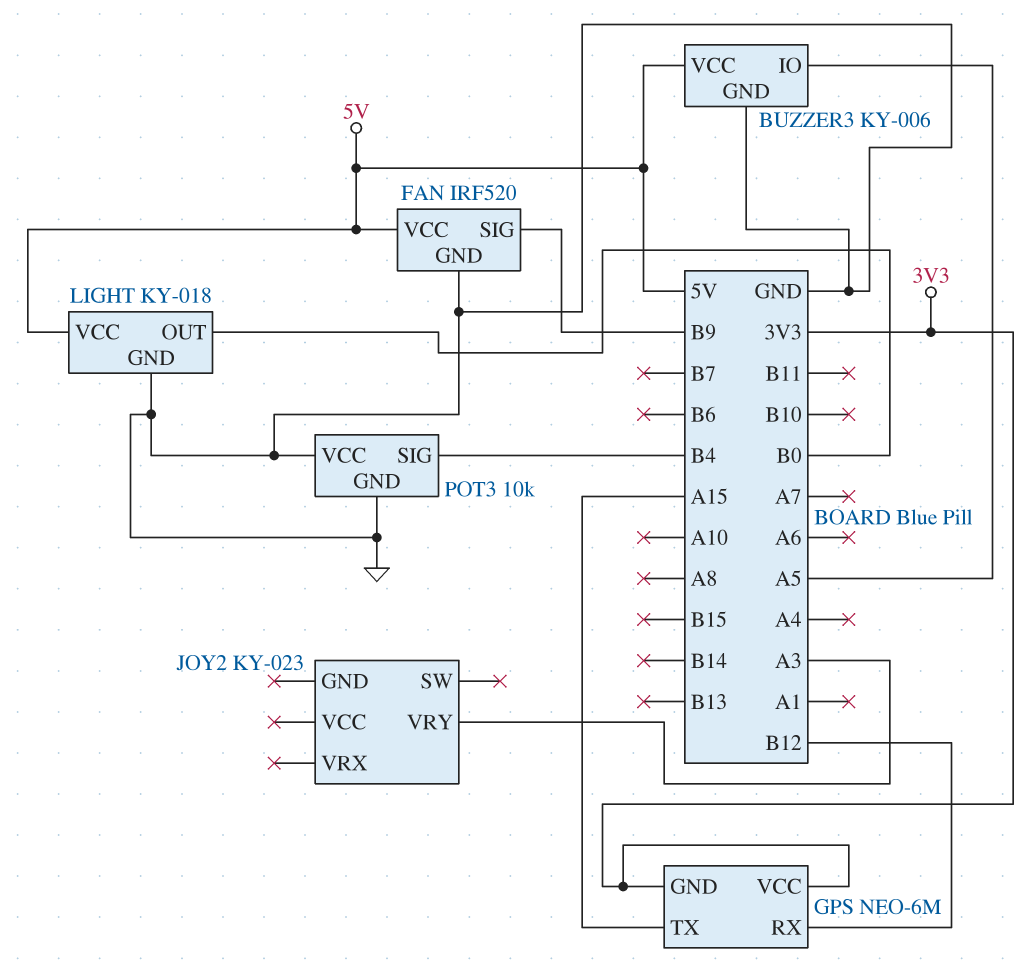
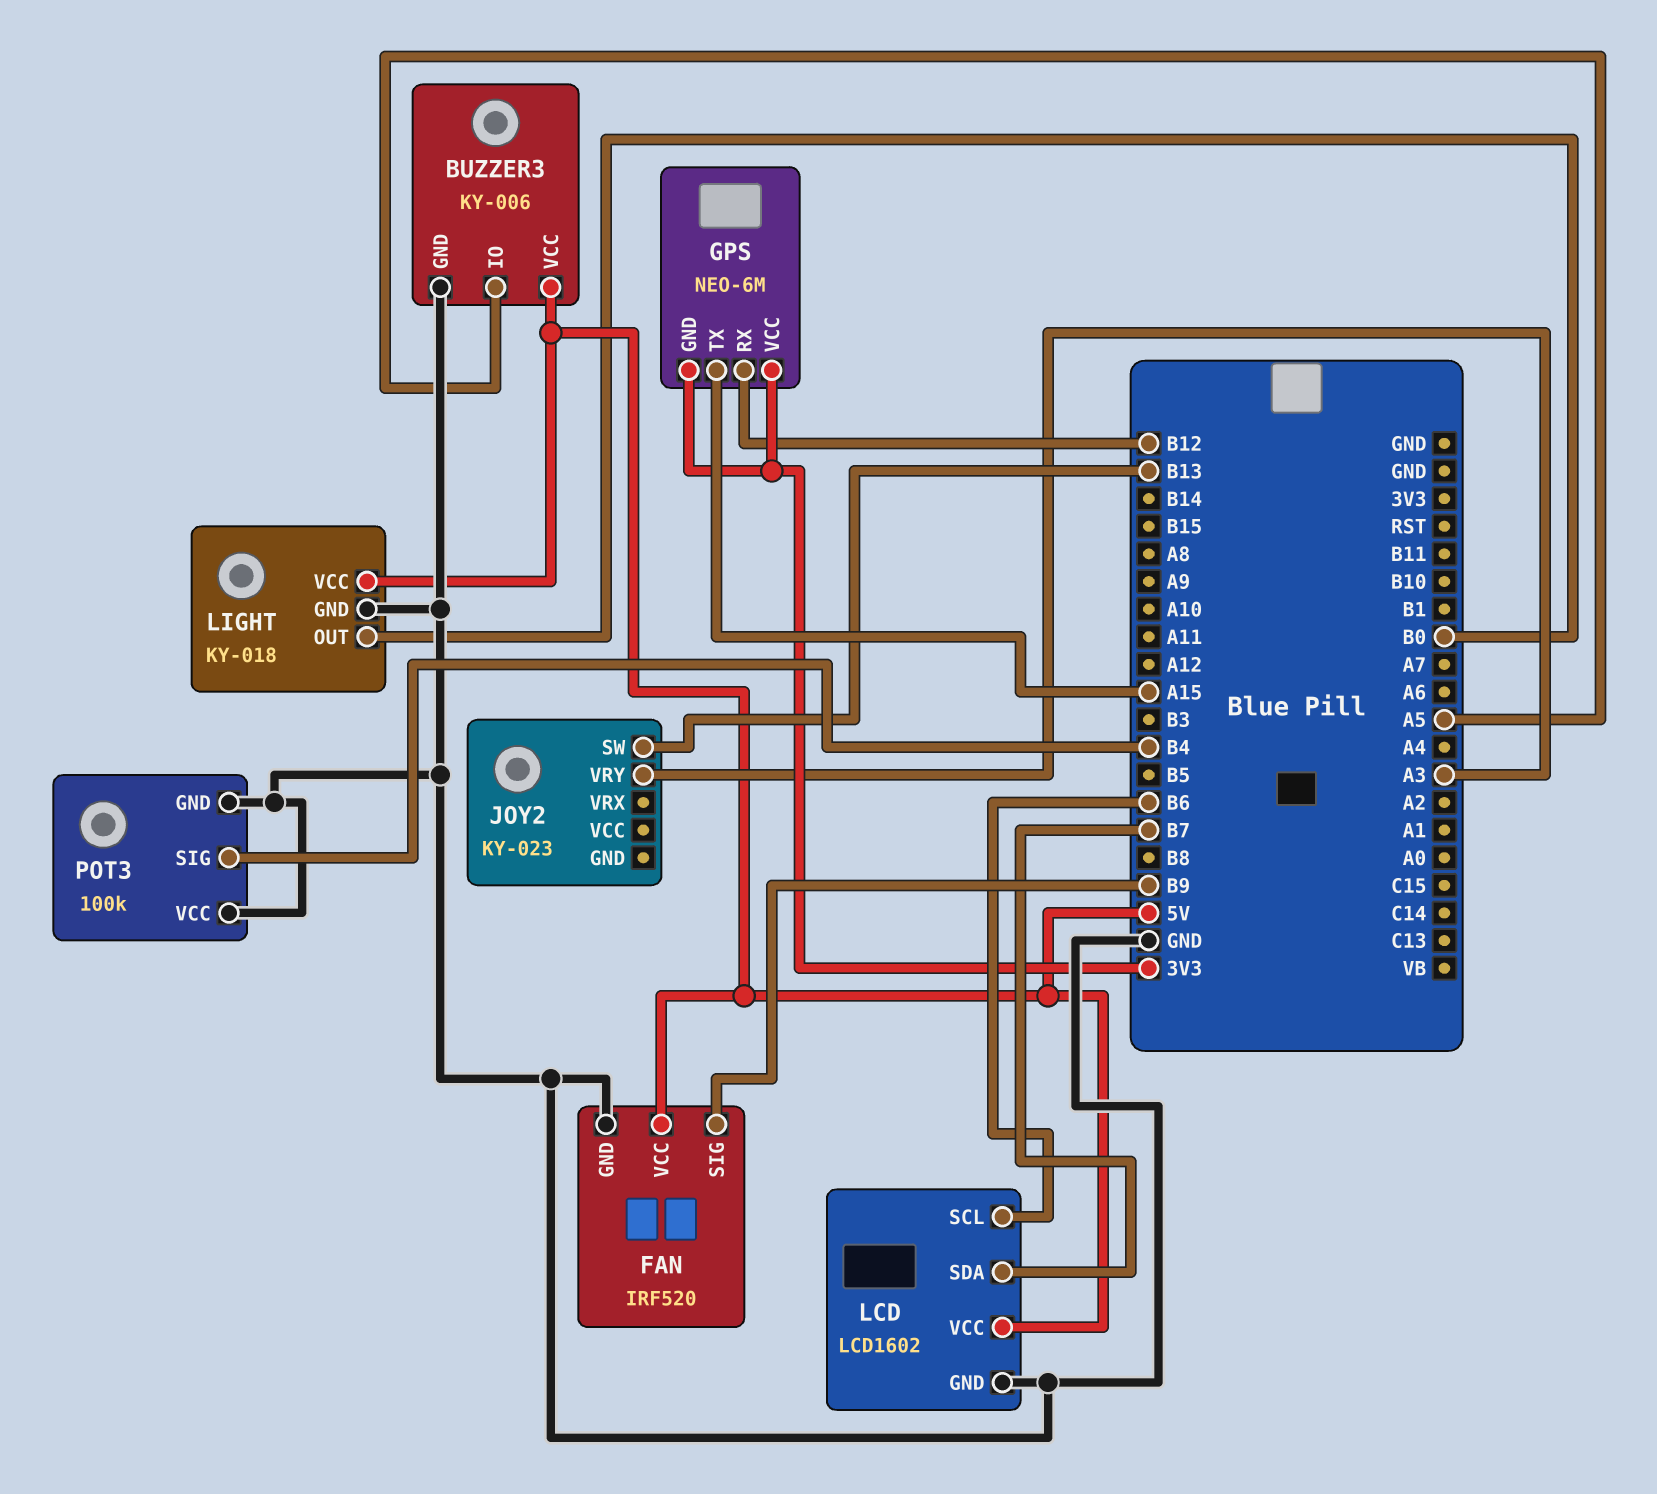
JOY2 pin SW: none -> B13
LCD: none -> LCD1602
LCD pin GND: none -> GND
LCD pin SCL: none -> B6
LCD pin SDA: none -> B7
LCD pin VCC: none -> 5V
POT3: 10k -> 100k

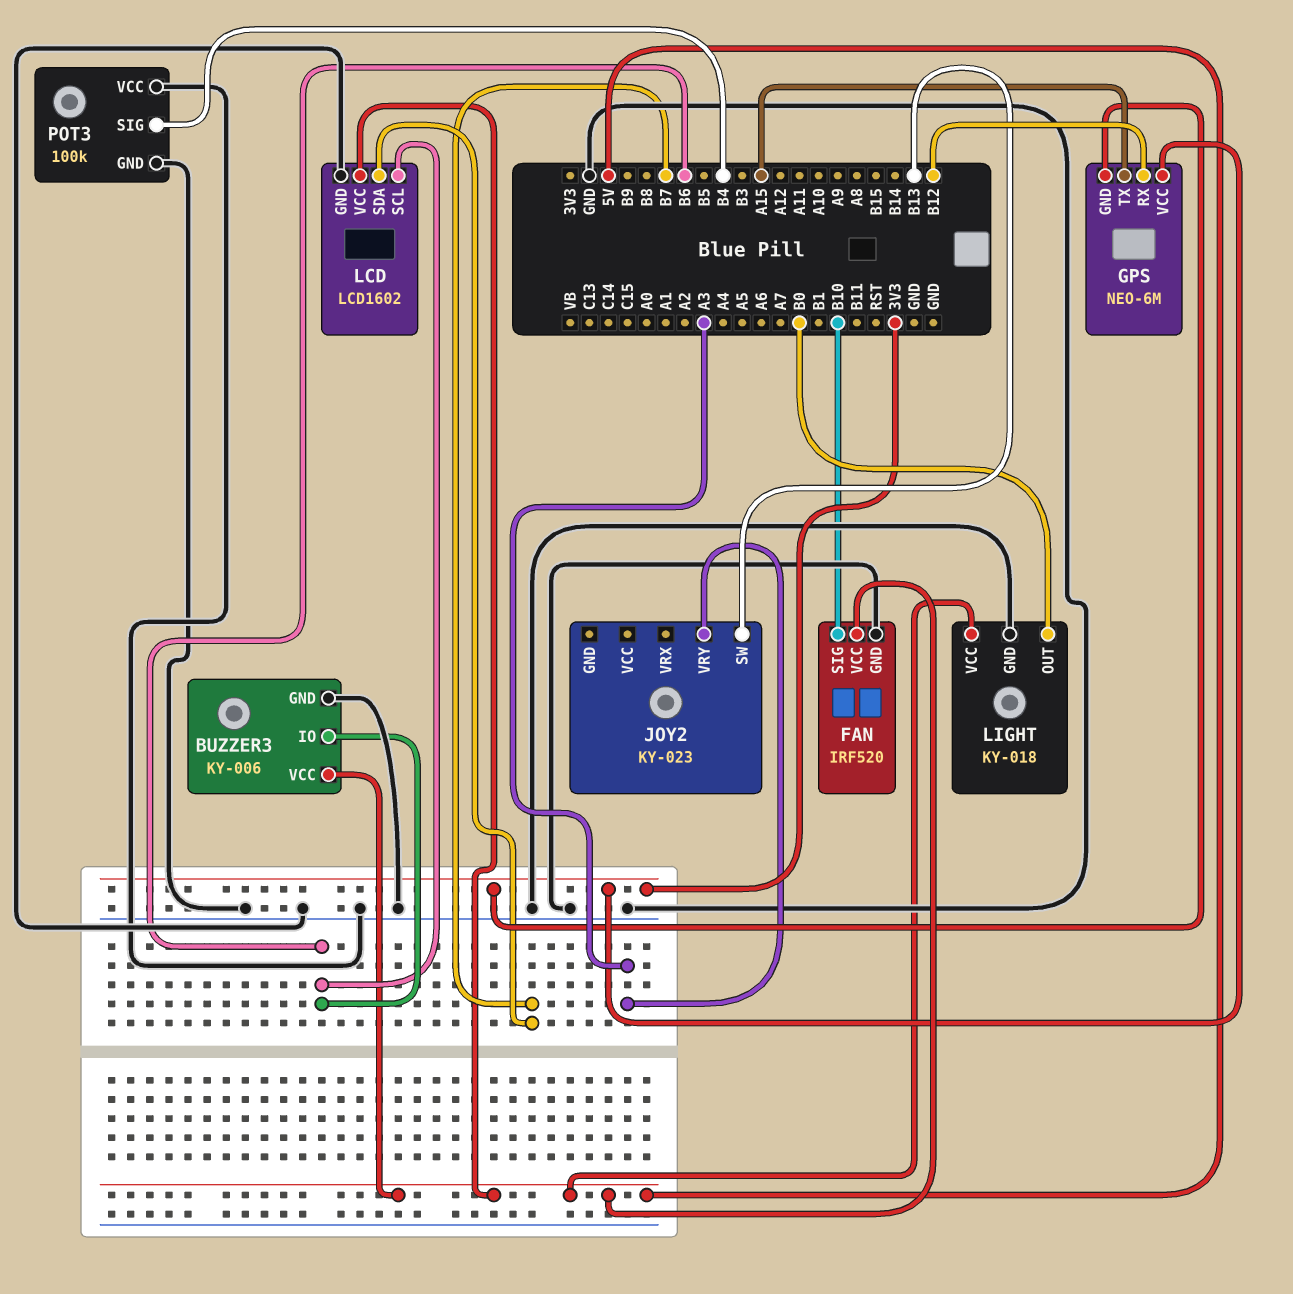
BUZZER3 pin IO: A5 -> B6
FAN pin SIG: B9 -> B10

